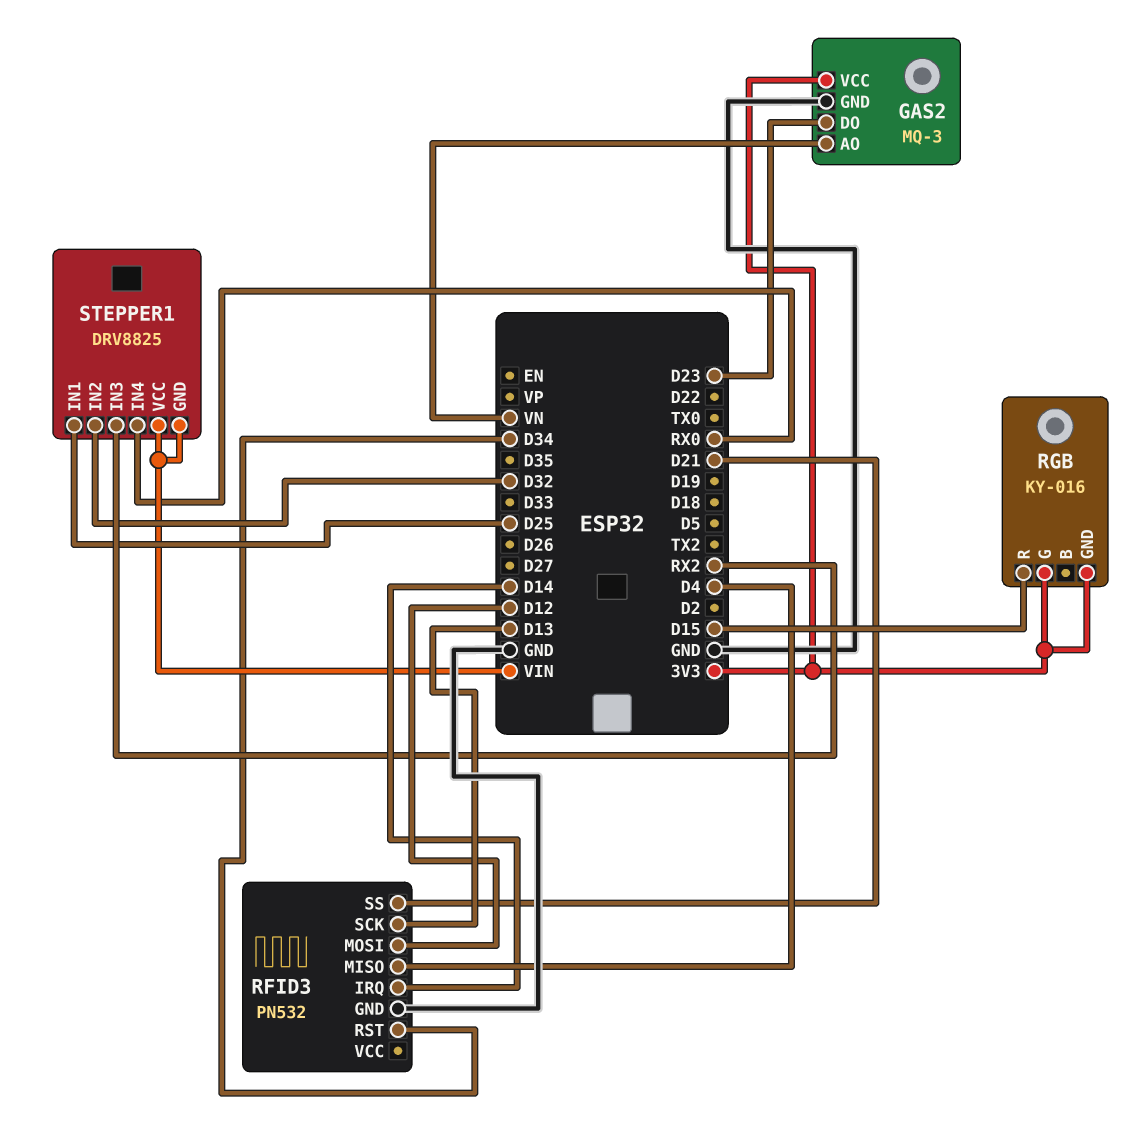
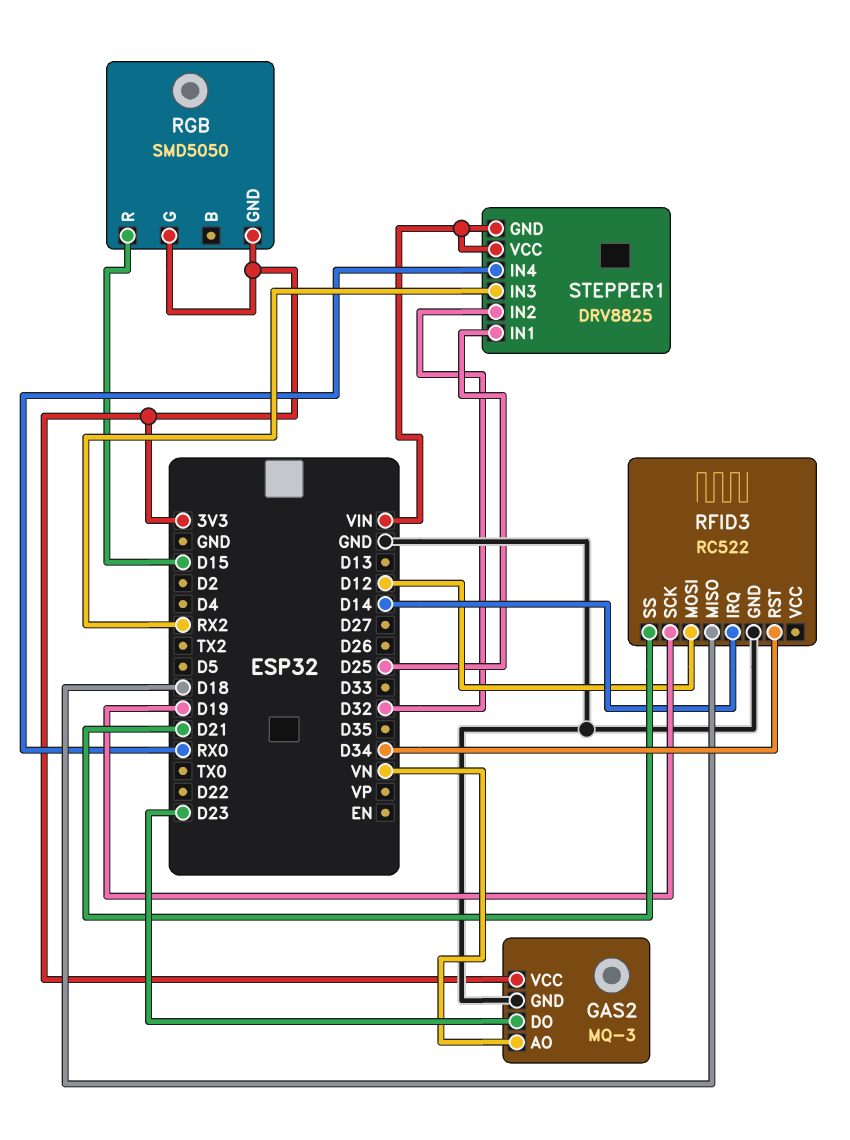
RFID3: PN532 -> RC522
RFID3 pin MISO: D4 -> D18
RFID3 pin SCK: D13 -> D19
RGB: KY-016 -> SMD5050

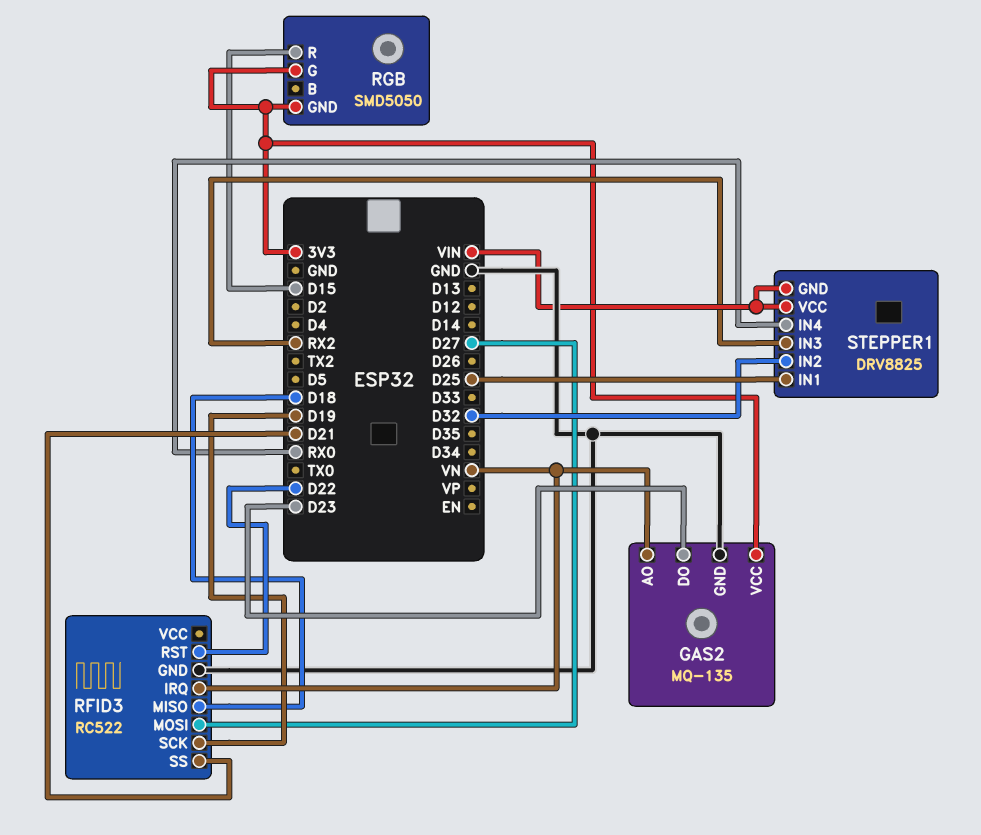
GAS2: MQ-3 -> MQ-135
RFID3 pin IRQ: D14 -> VN
RFID3 pin MOSI: D12 -> D27
RFID3 pin RST: D34 -> D22

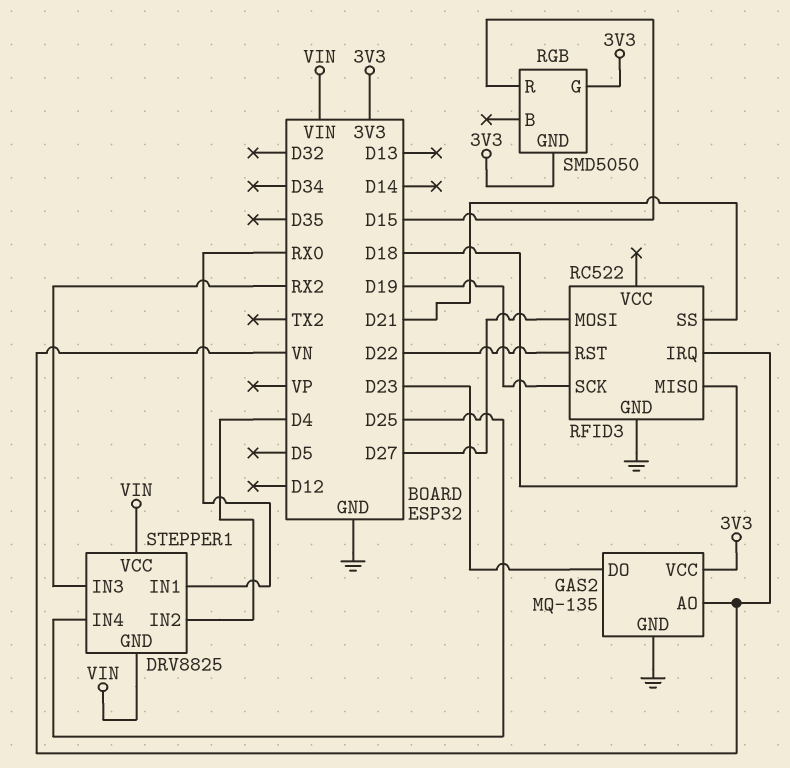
STEPPER1 pin IN1: D25 -> RX0
STEPPER1 pin IN2: D32 -> D4
STEPPER1 pin IN4: RX0 -> D25

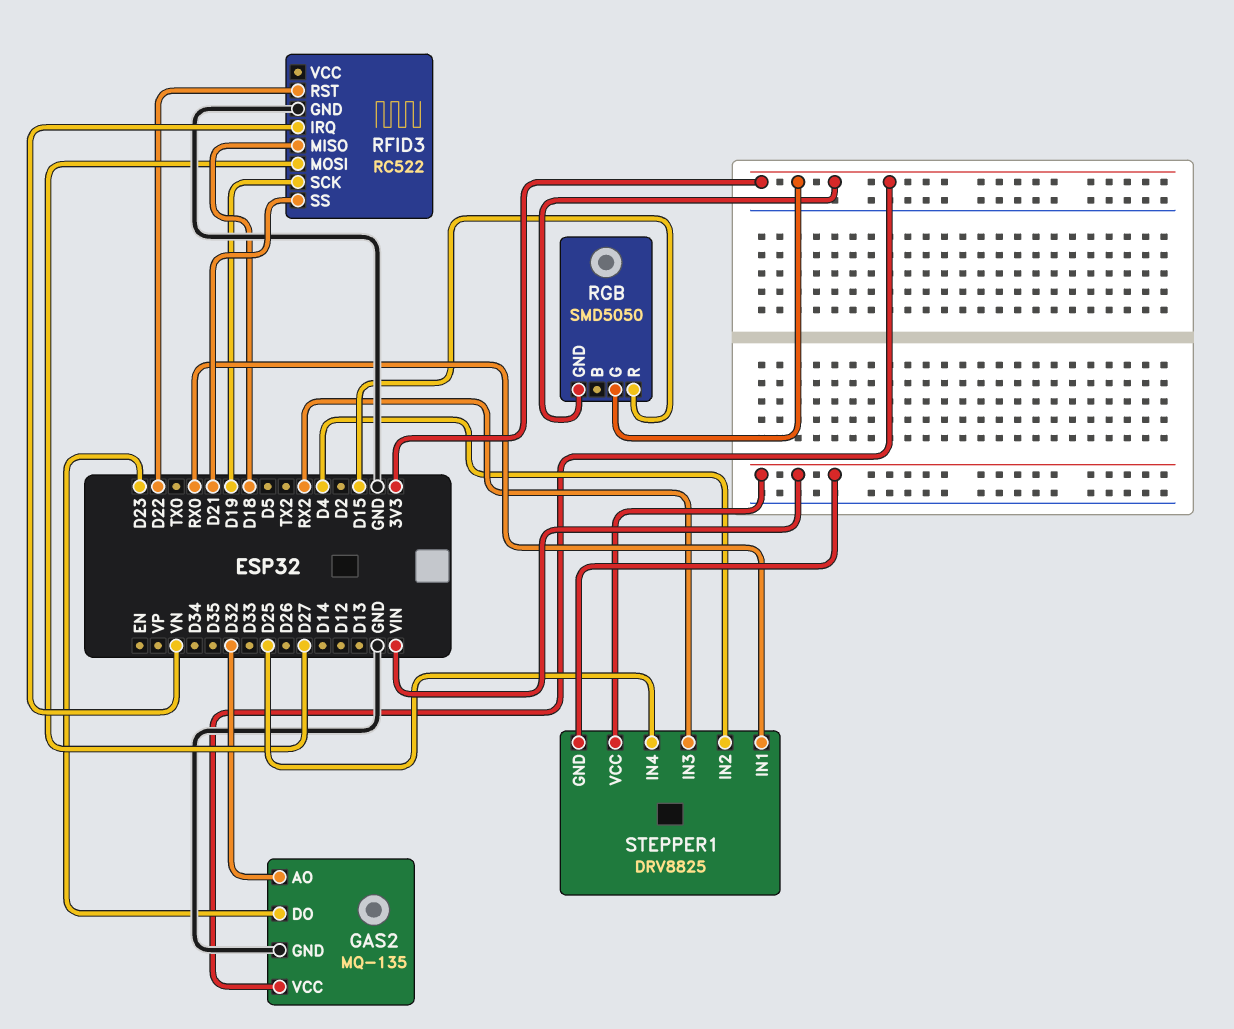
GAS2 pin AO: VN -> D32

